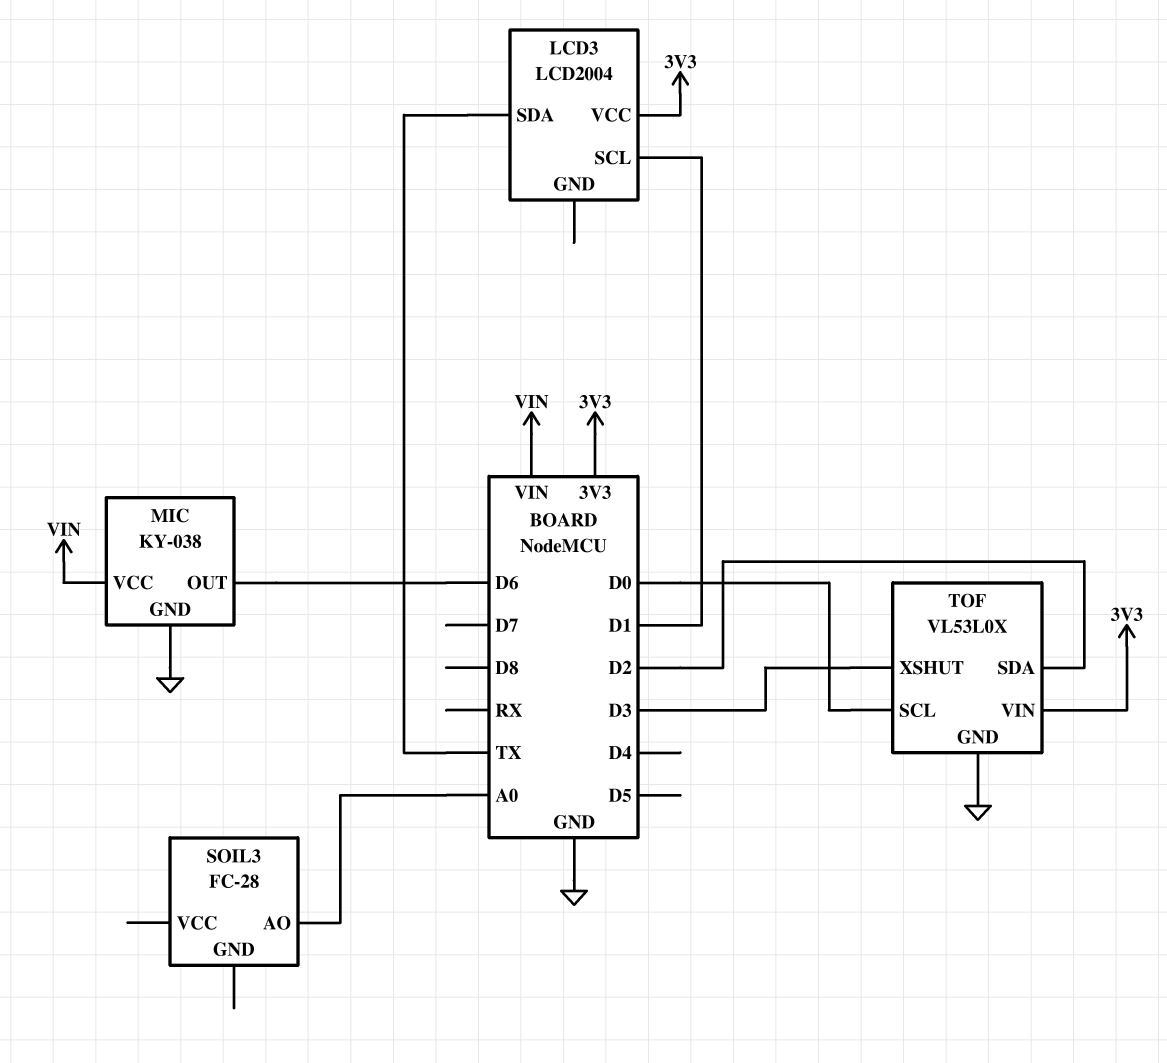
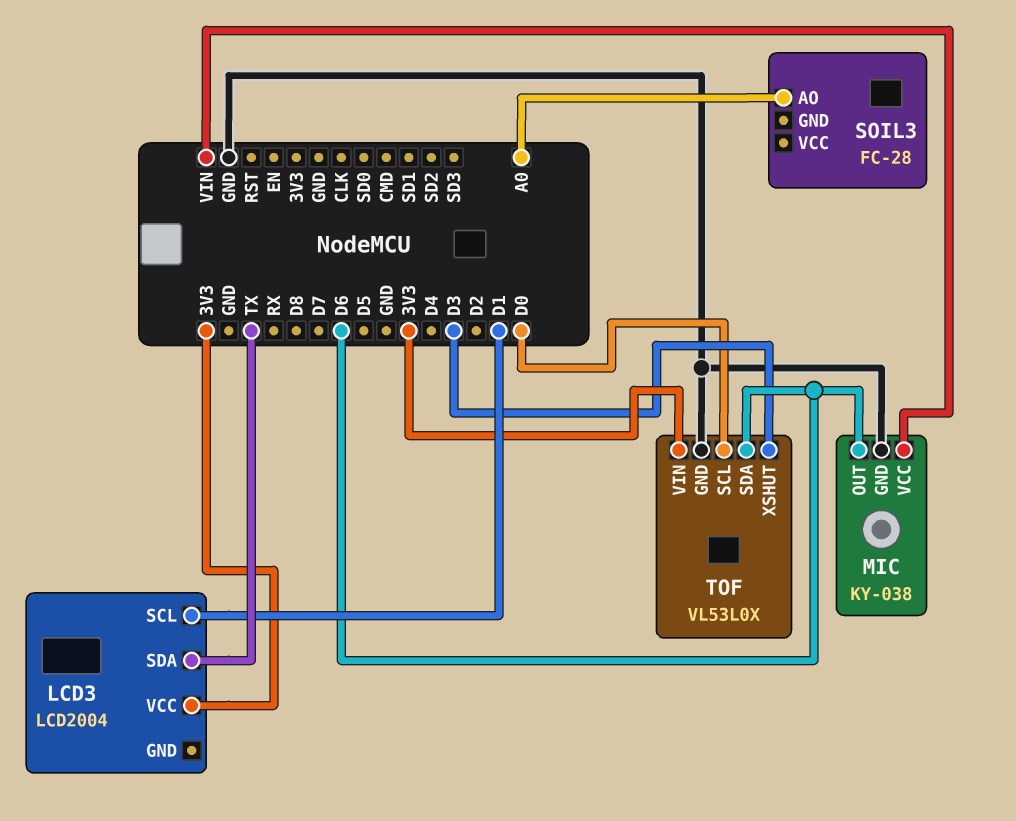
TOF pin SDA: D2 -> D6

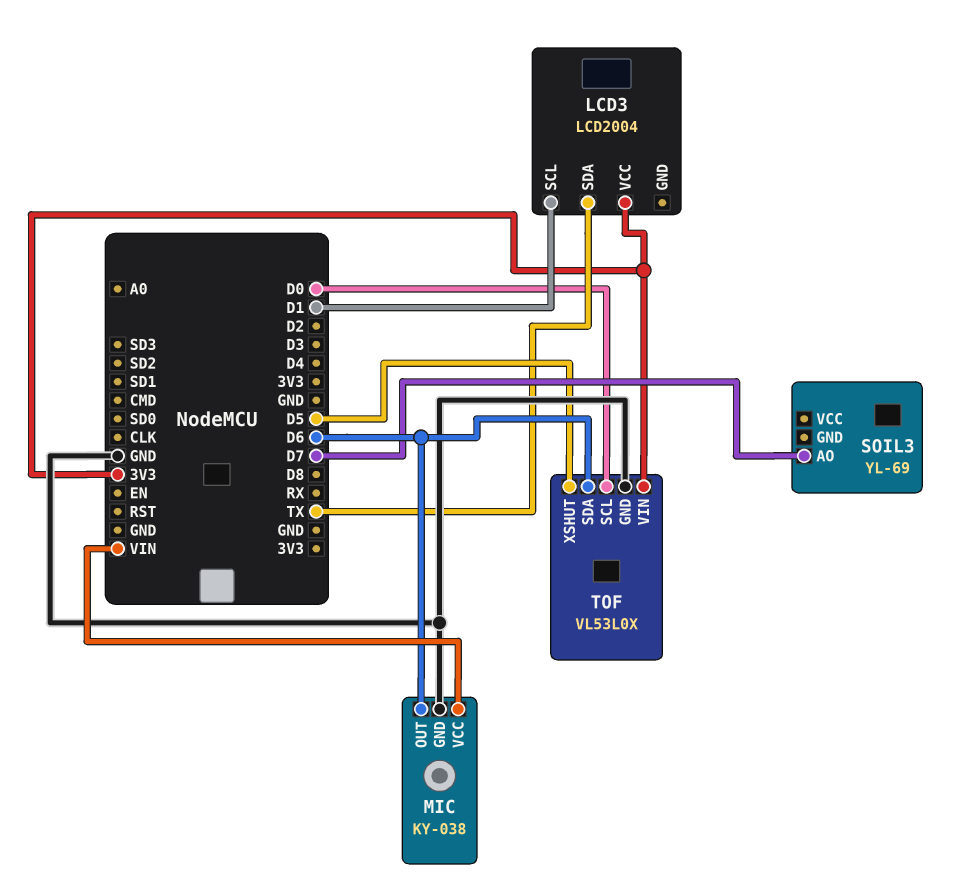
SOIL3: FC-28 -> YL-69
SOIL3 pin AO: A0 -> D7
TOF pin XSHUT: D3 -> D5

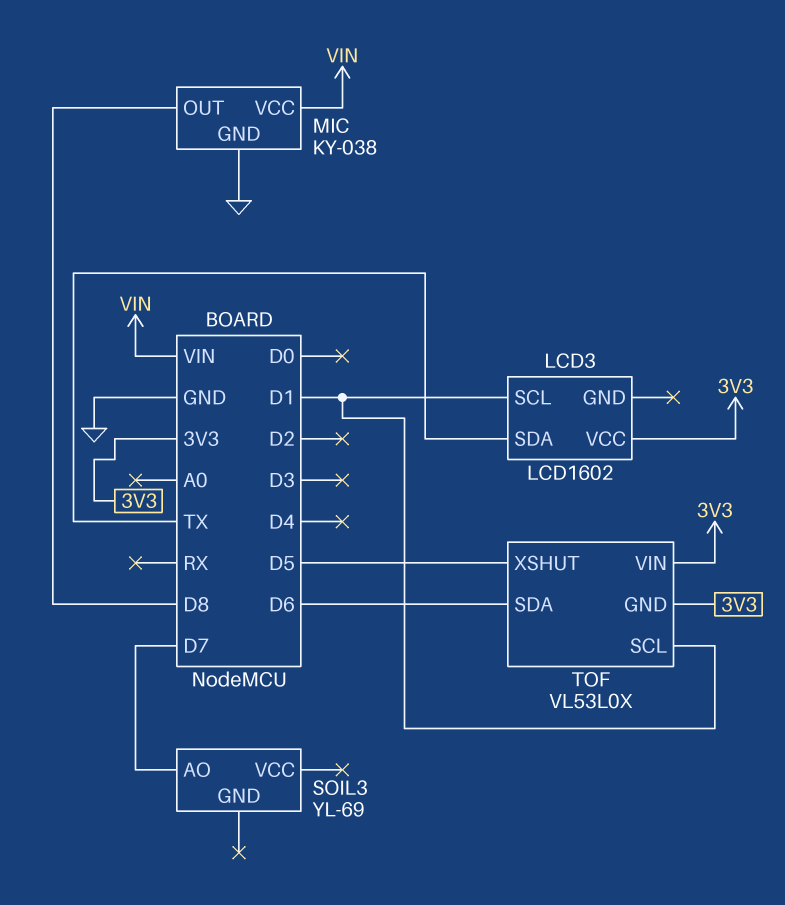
LCD3: LCD2004 -> LCD1602
MIC pin OUT: D6 -> D8
TOF pin GND: GND -> 3V3
TOF pin SCL: D0 -> D1

